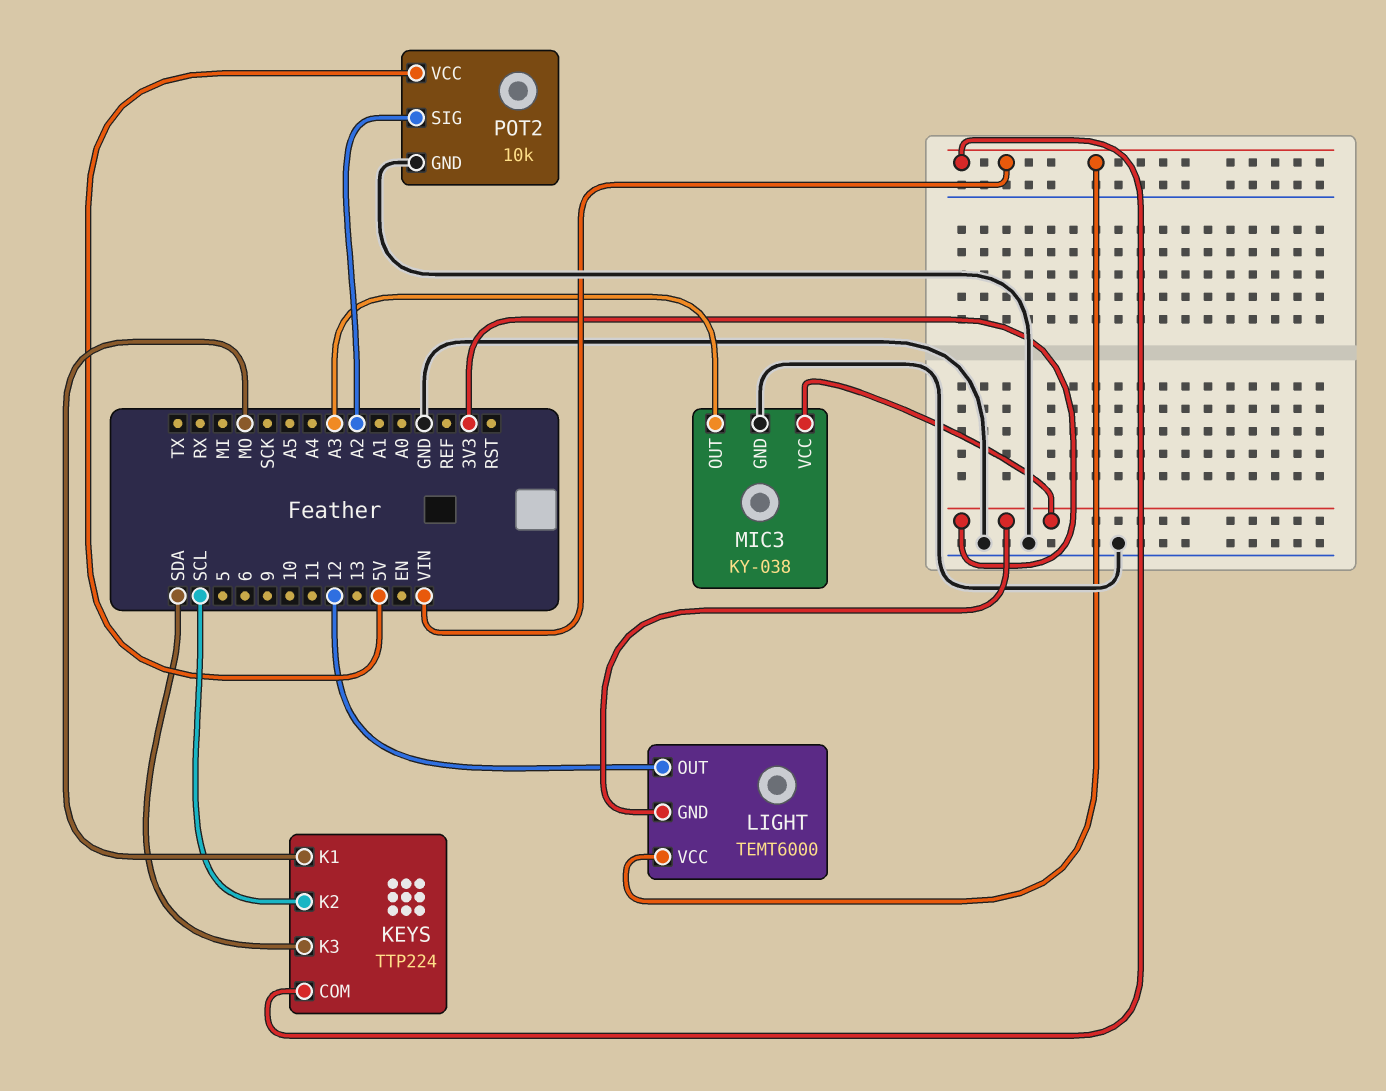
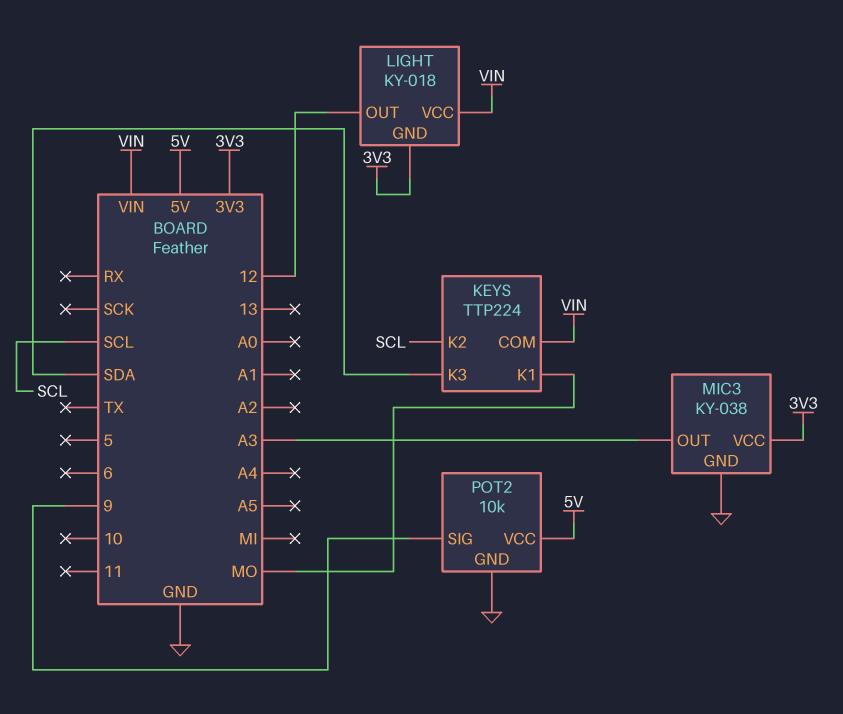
LIGHT: TEMT6000 -> KY-018
POT2 pin SIG: A2 -> 9

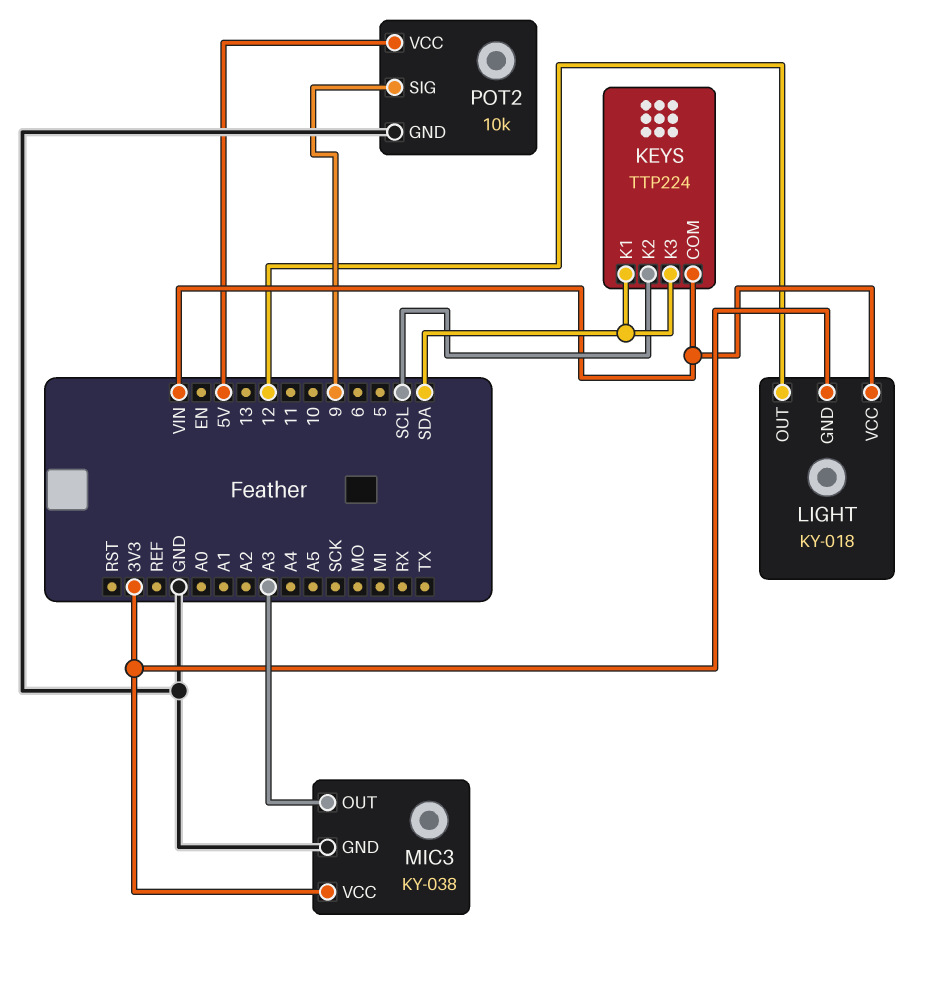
KEYS pin K1: MO -> SDA

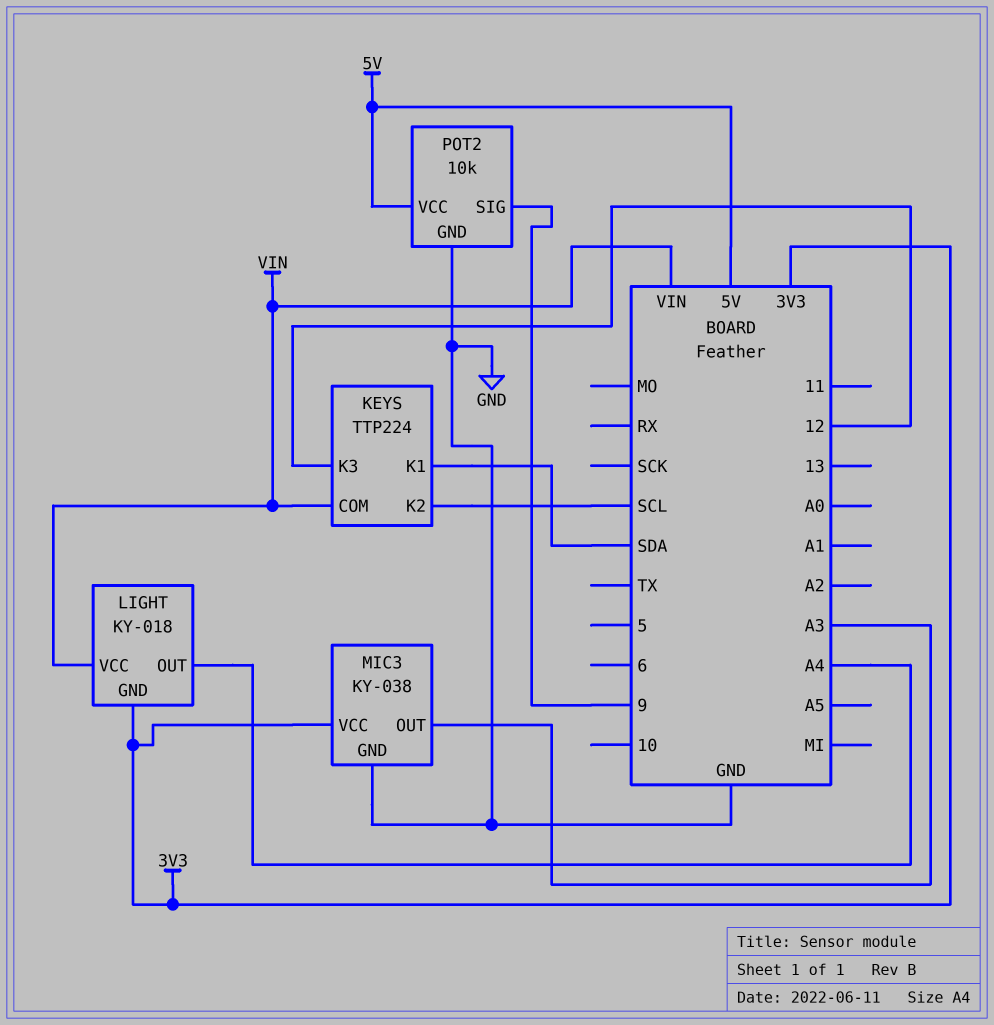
KEYS pin K3: SDA -> 12
LIGHT pin OUT: 12 -> A4

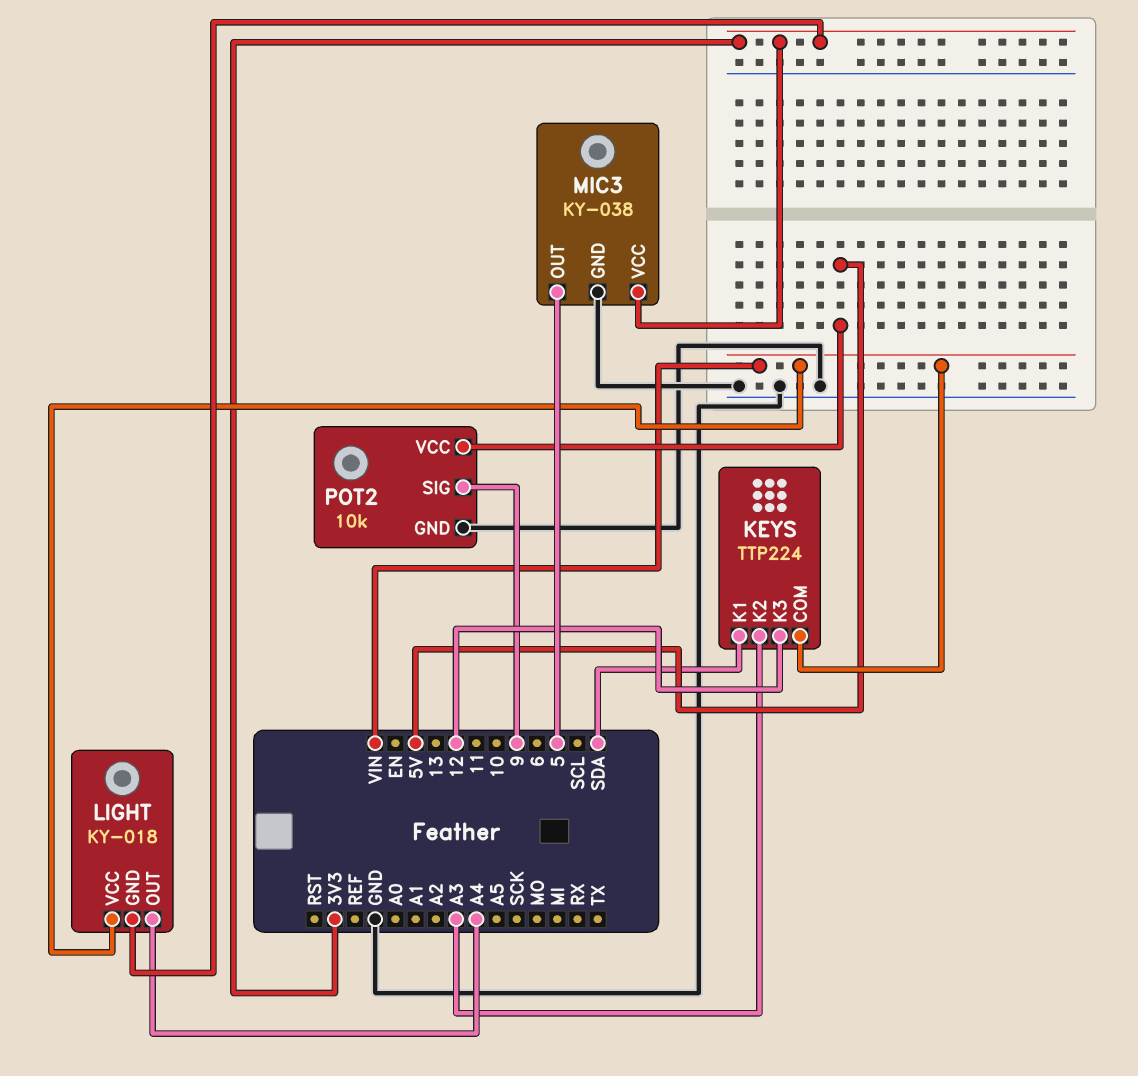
KEYS pin K2: SCL -> A3
MIC3 pin OUT: A3 -> 5

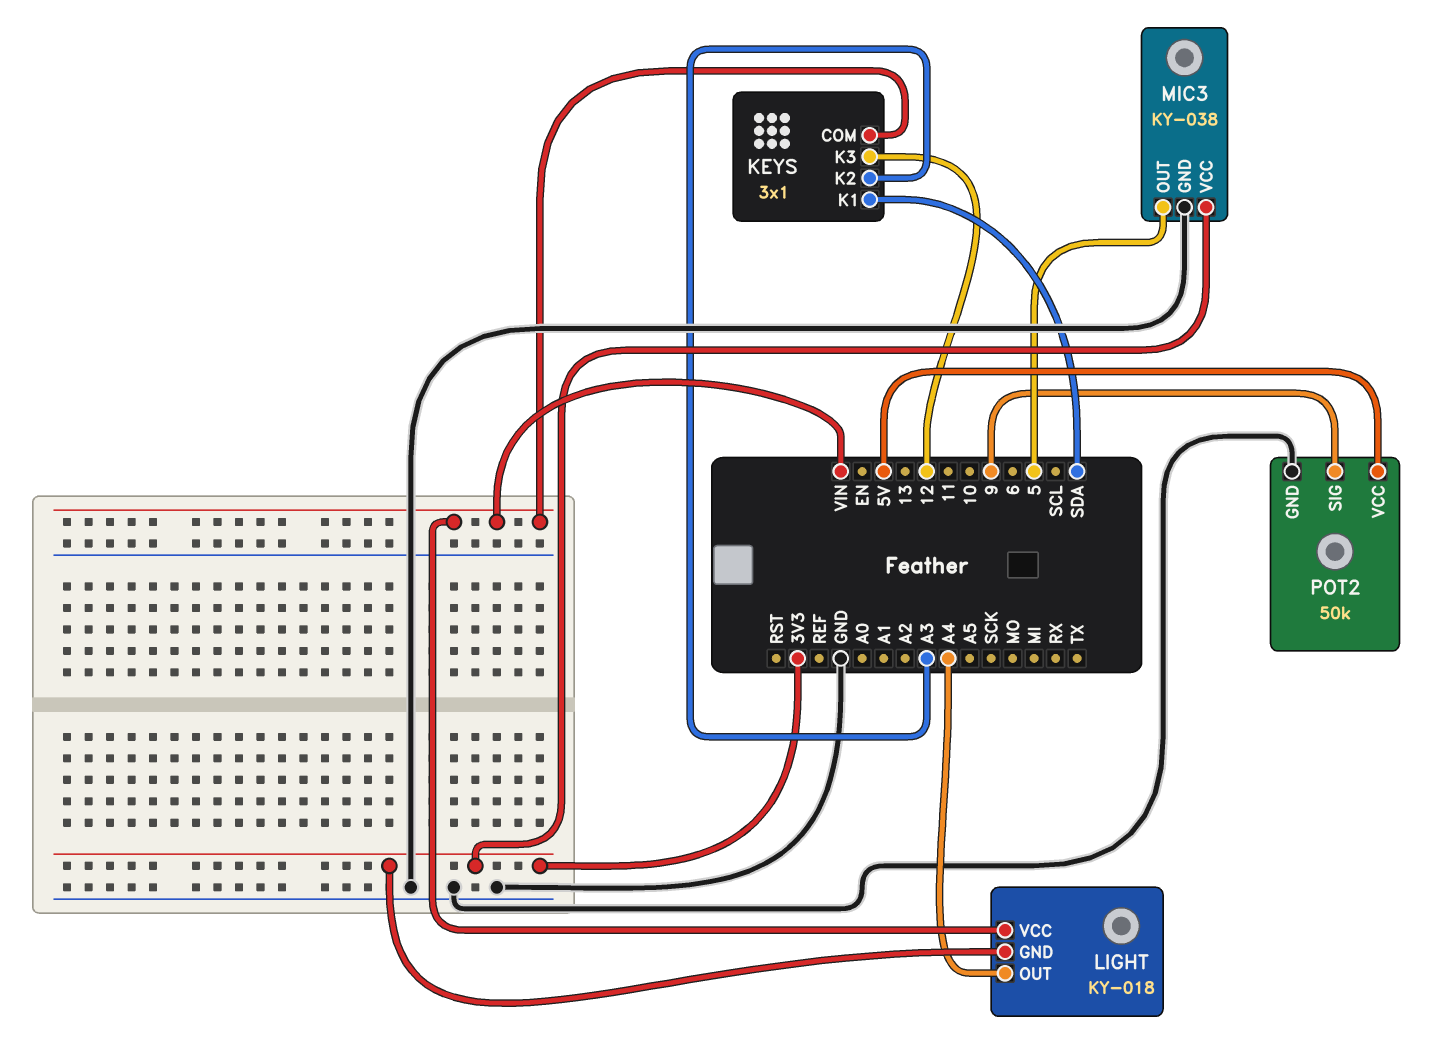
KEYS: TTP224 -> 3x1
POT2: 10k -> 50k

